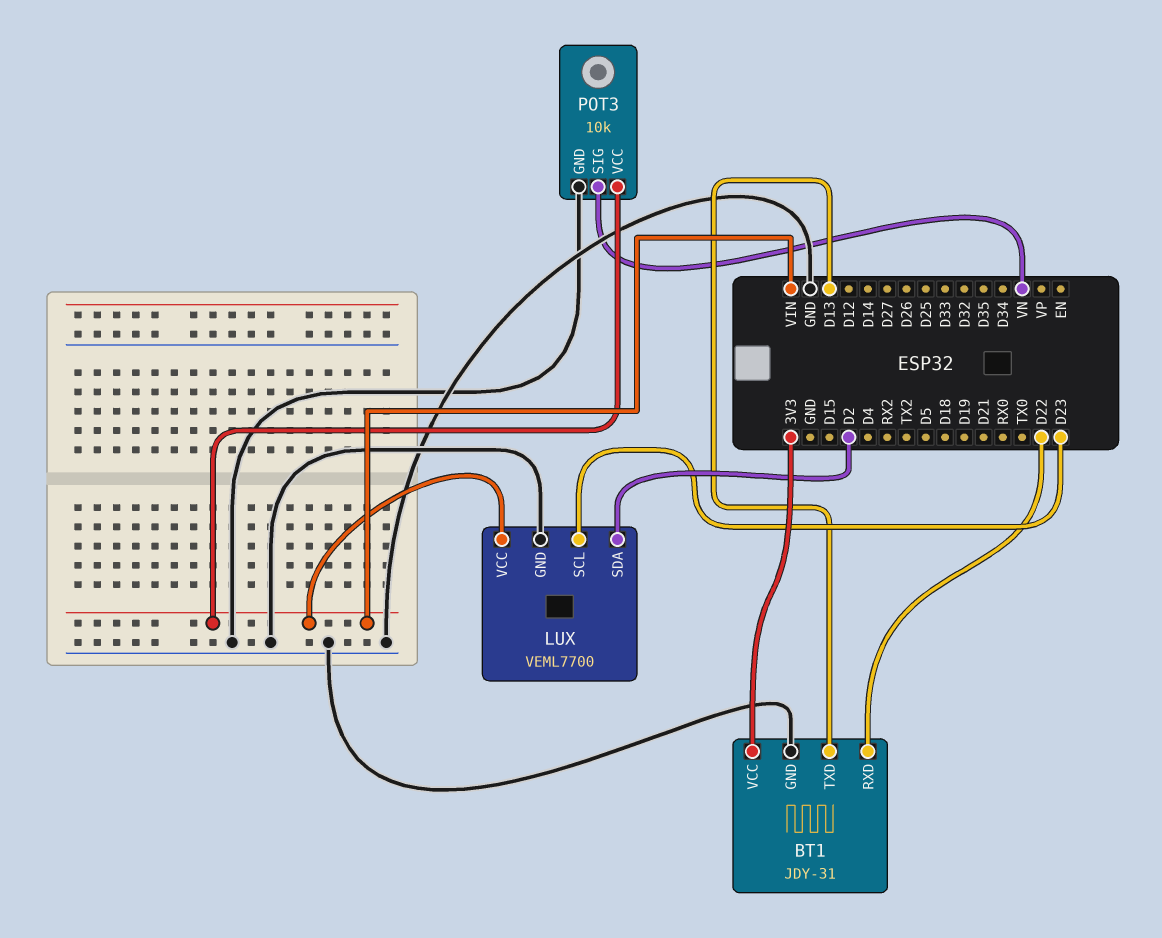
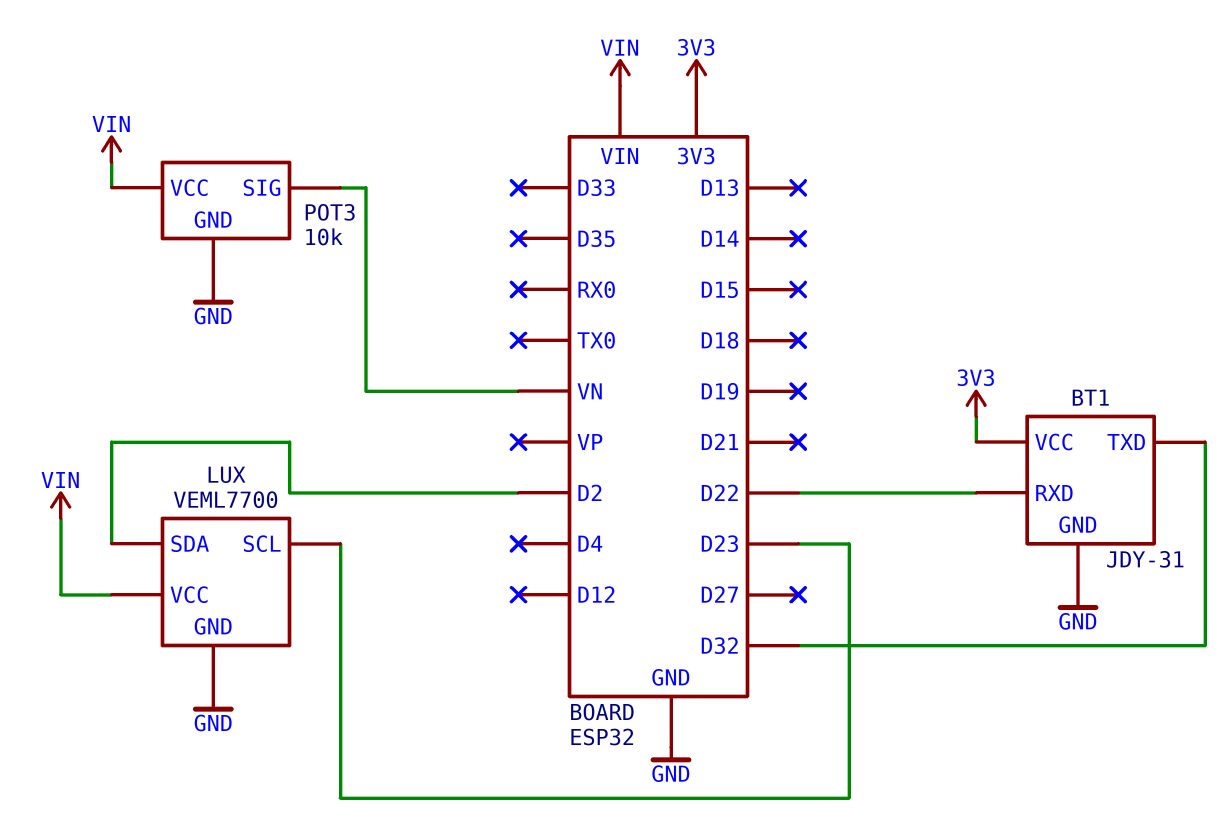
BT1 pin TXD: D13 -> D32

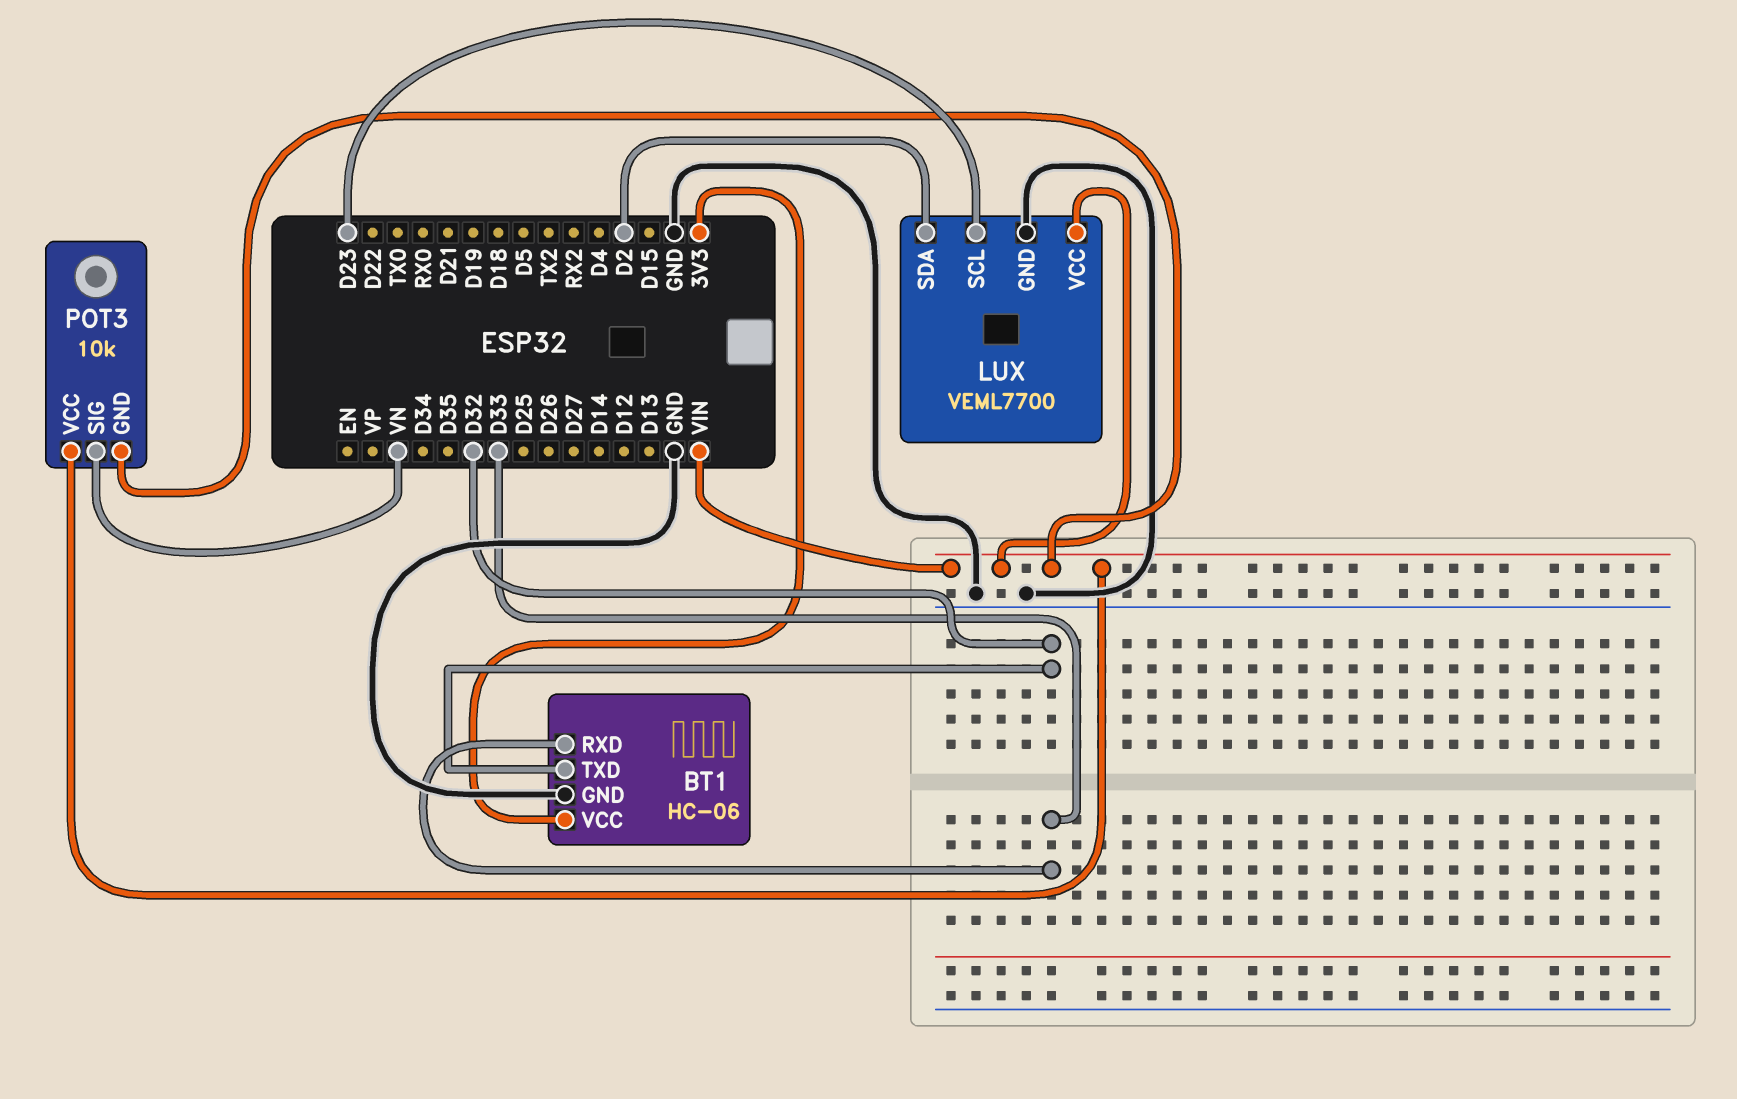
BT1: JDY-31 -> HC-06
BT1 pin RXD: D22 -> D33
POT3 pin GND: GND -> VIN

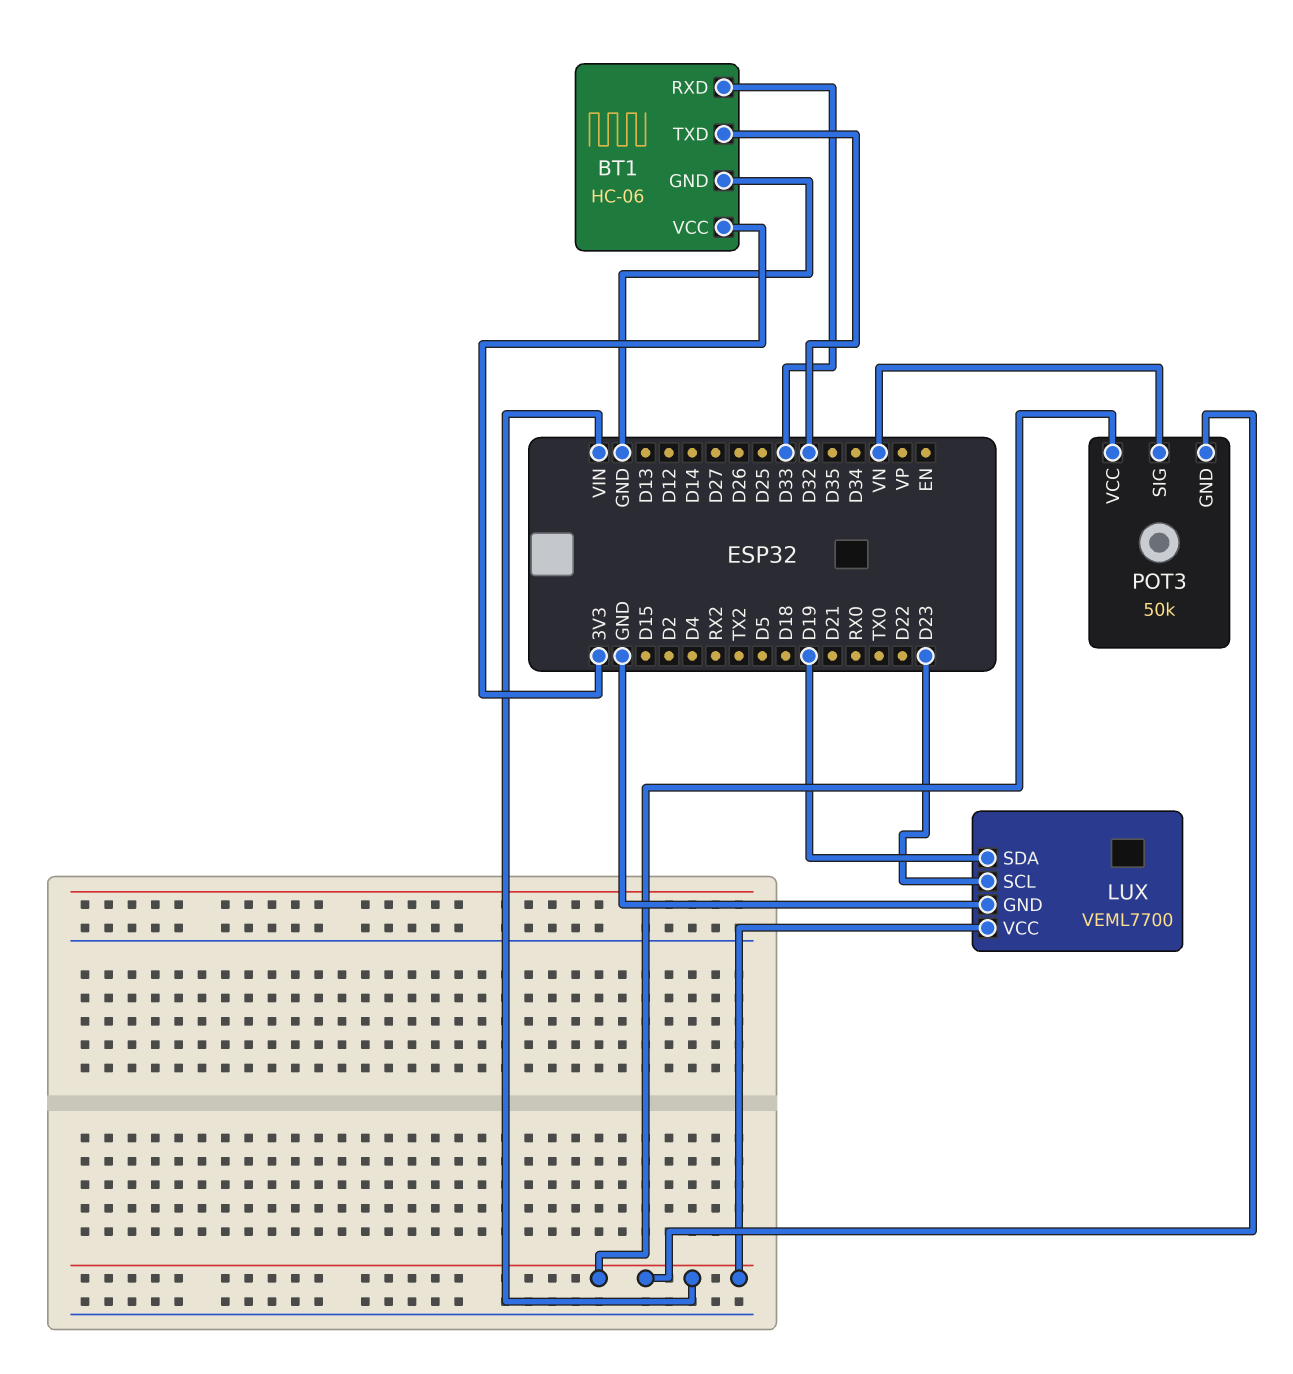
LUX pin SDA: D2 -> D19
POT3: 10k -> 50k

